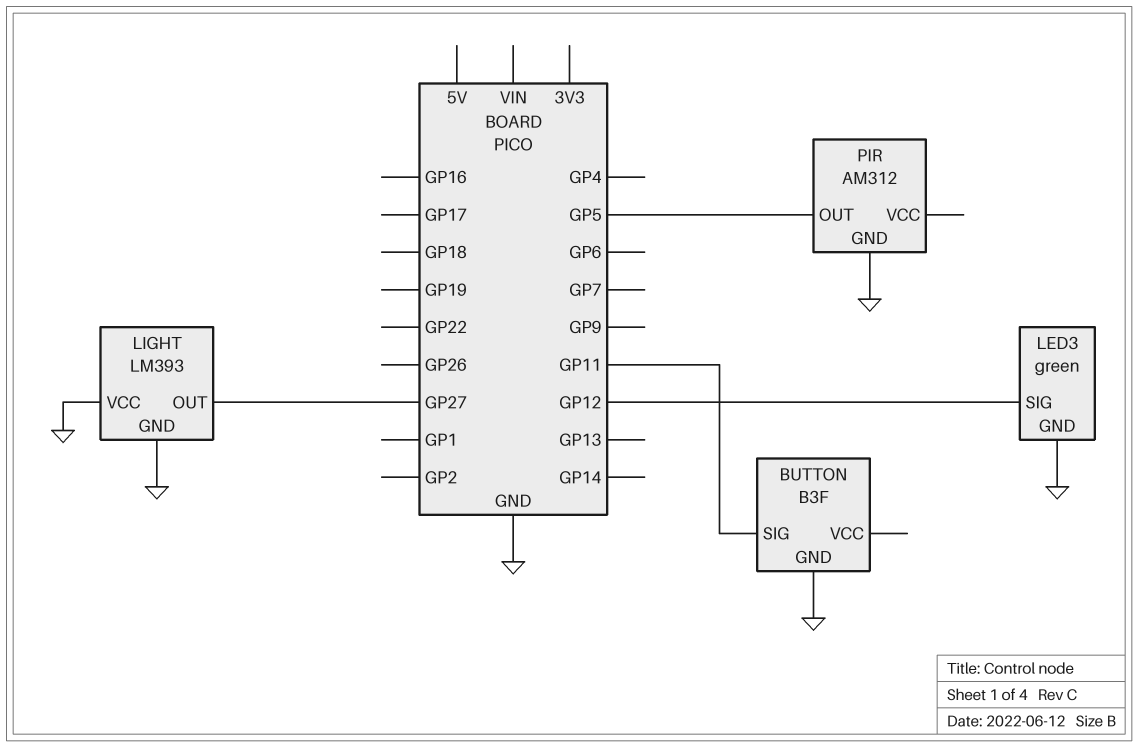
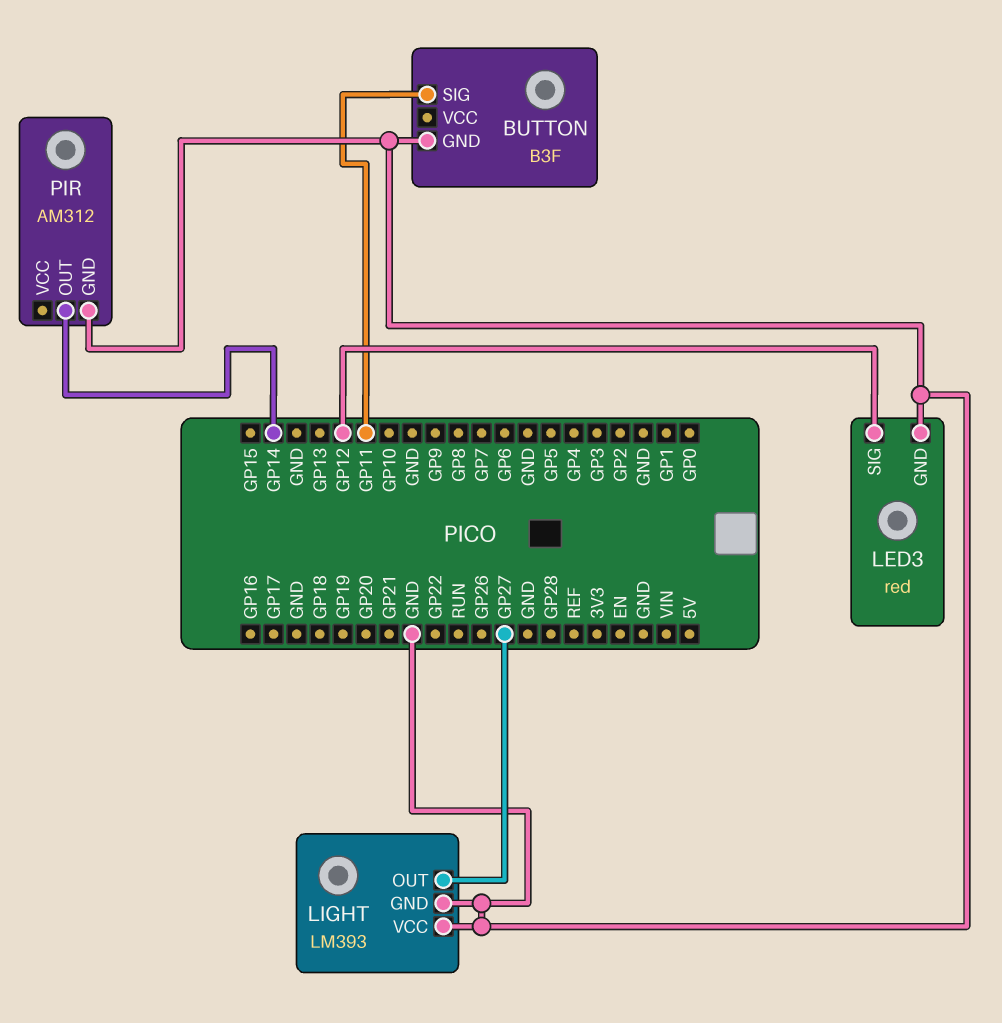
LED3: green -> red
PIR pin OUT: GP5 -> GP14

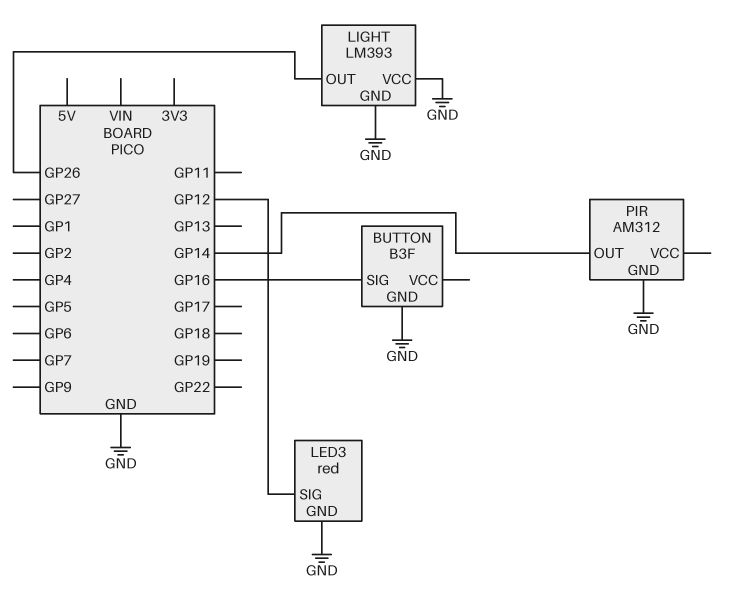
BUTTON pin SIG: GP11 -> GP16
LIGHT pin OUT: GP27 -> GP26

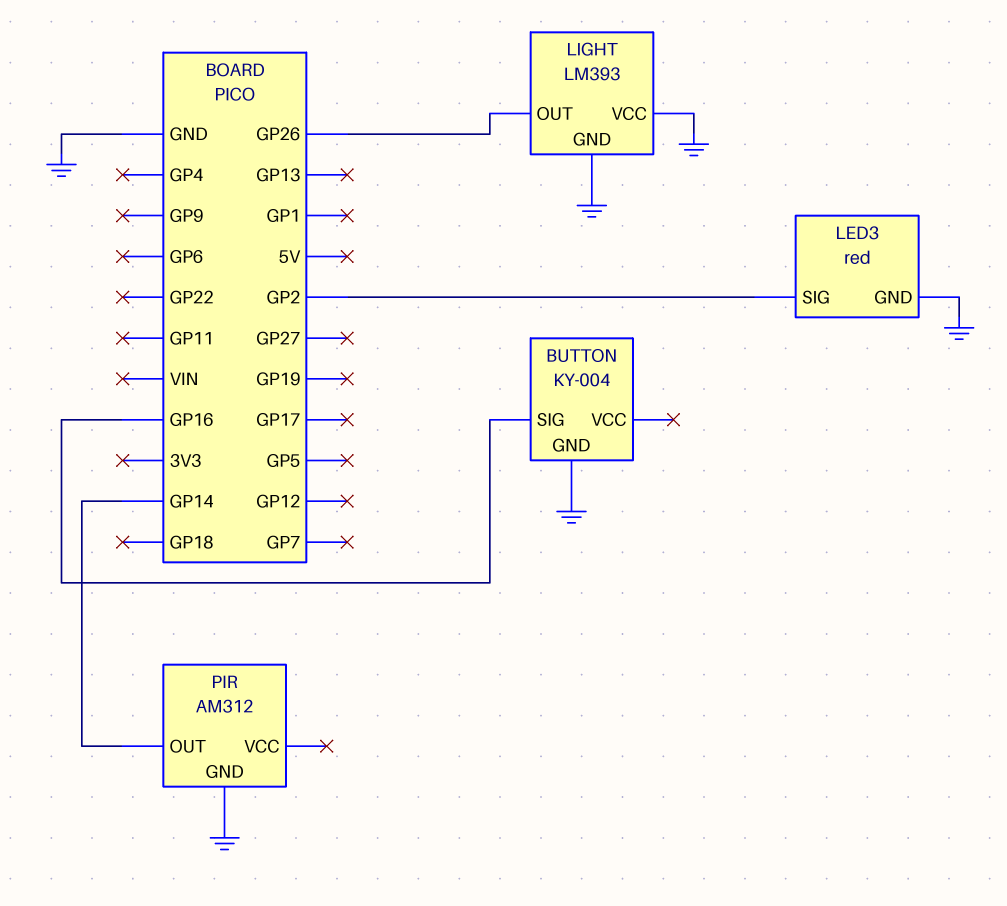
BUTTON: B3F -> KY-004
LED3 pin SIG: GP12 -> GP2

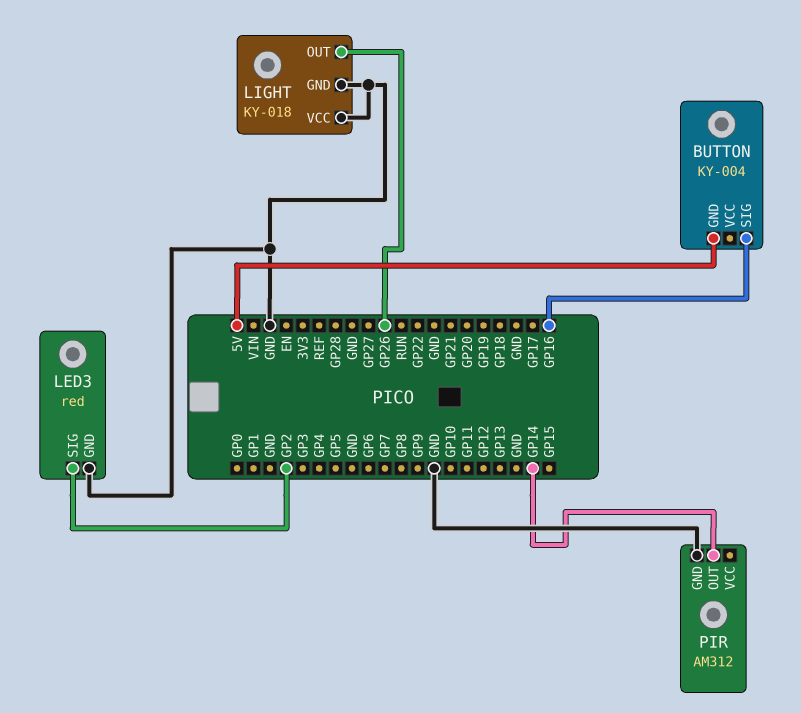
BUTTON pin GND: GND -> 5V
LIGHT: LM393 -> KY-018

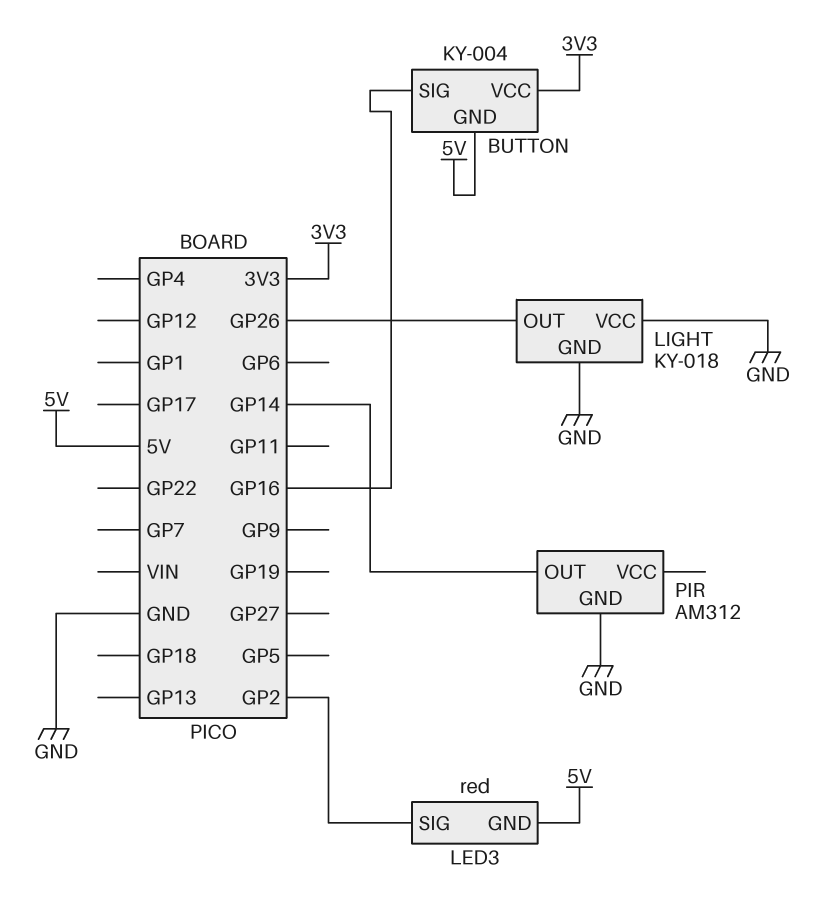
BUTTON pin VCC: none -> 3V3
LED3 pin GND: GND -> 5V

